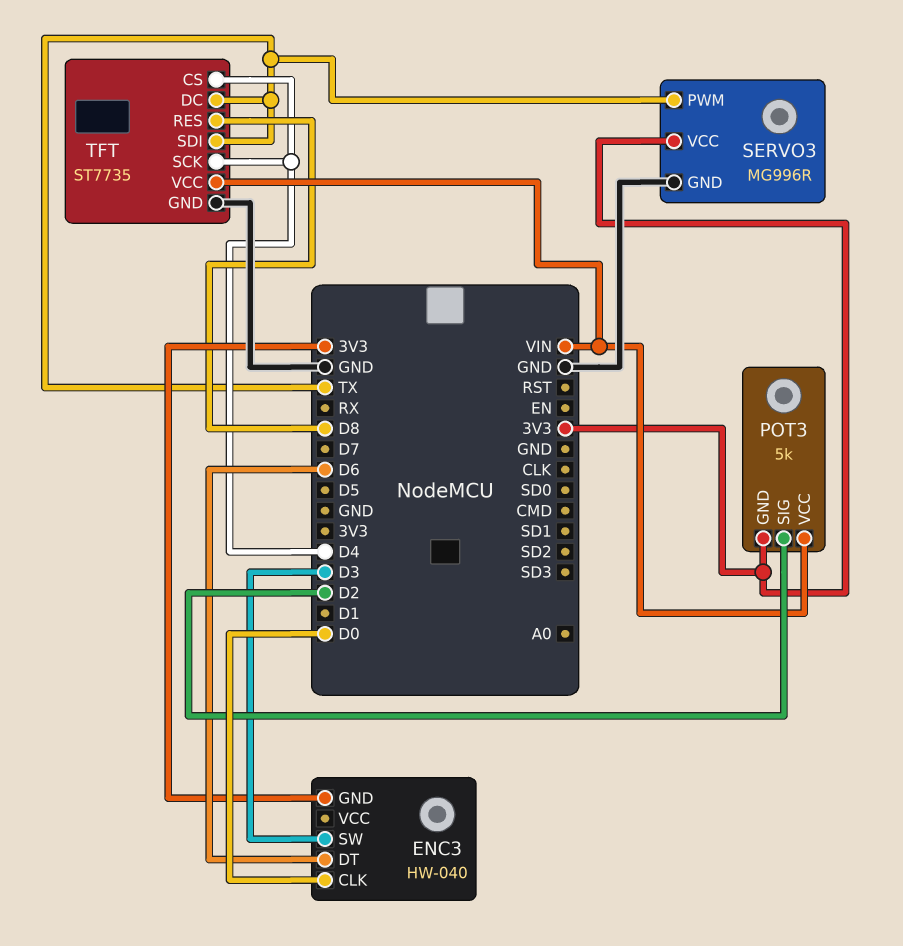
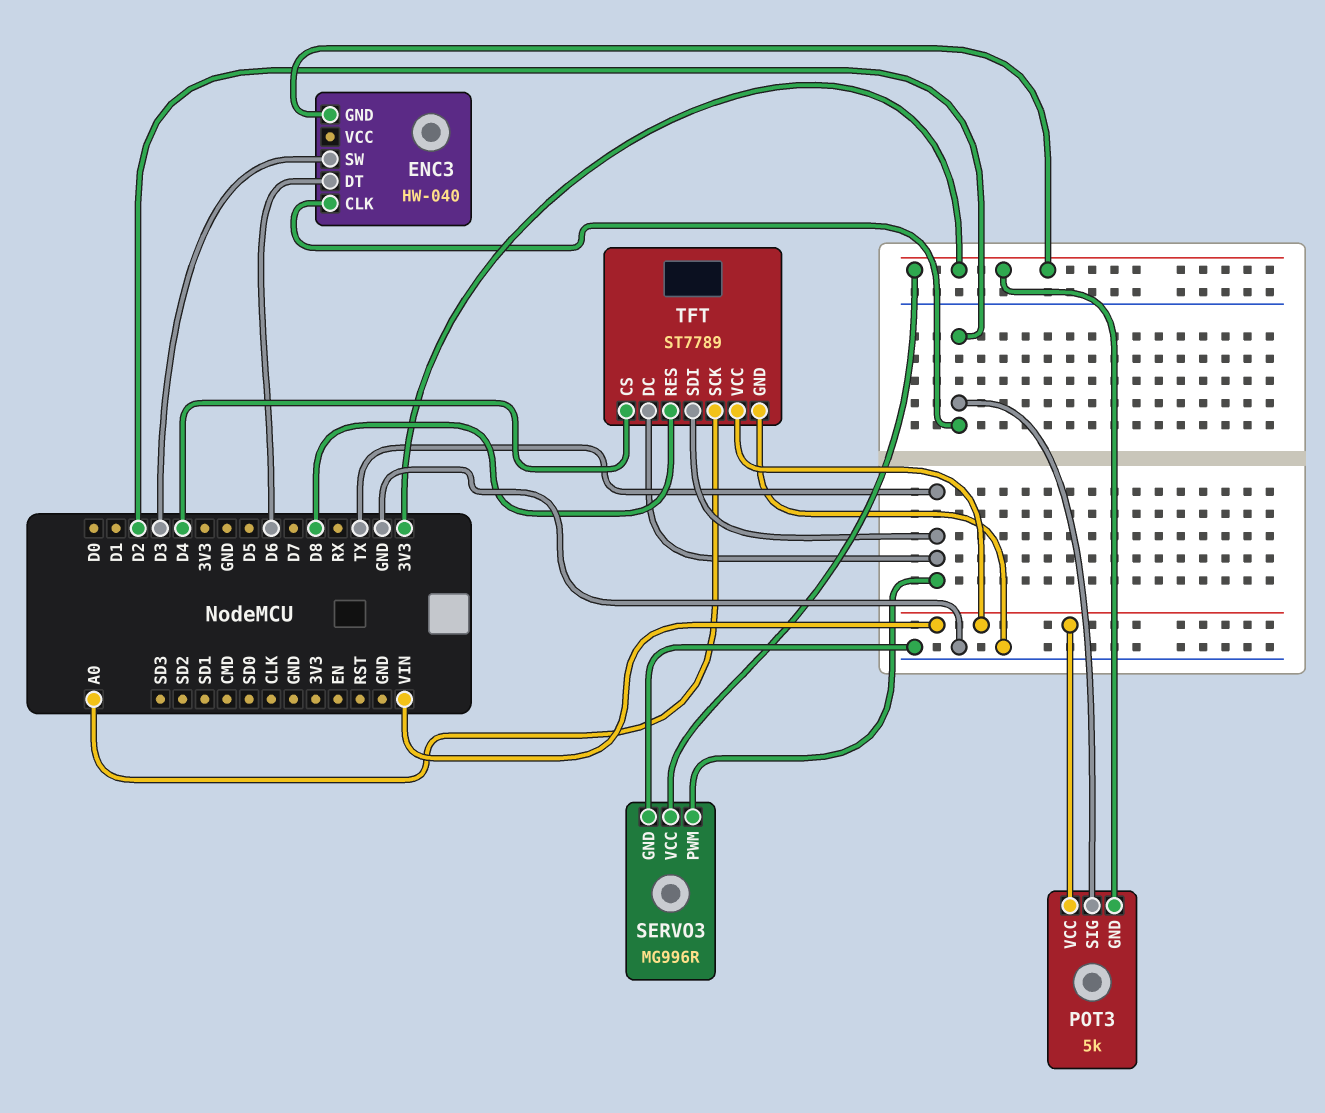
ENC3 pin CLK: D0 -> D2
TFT: ST7735 -> ST7789
TFT pin SCK: D4 -> A0

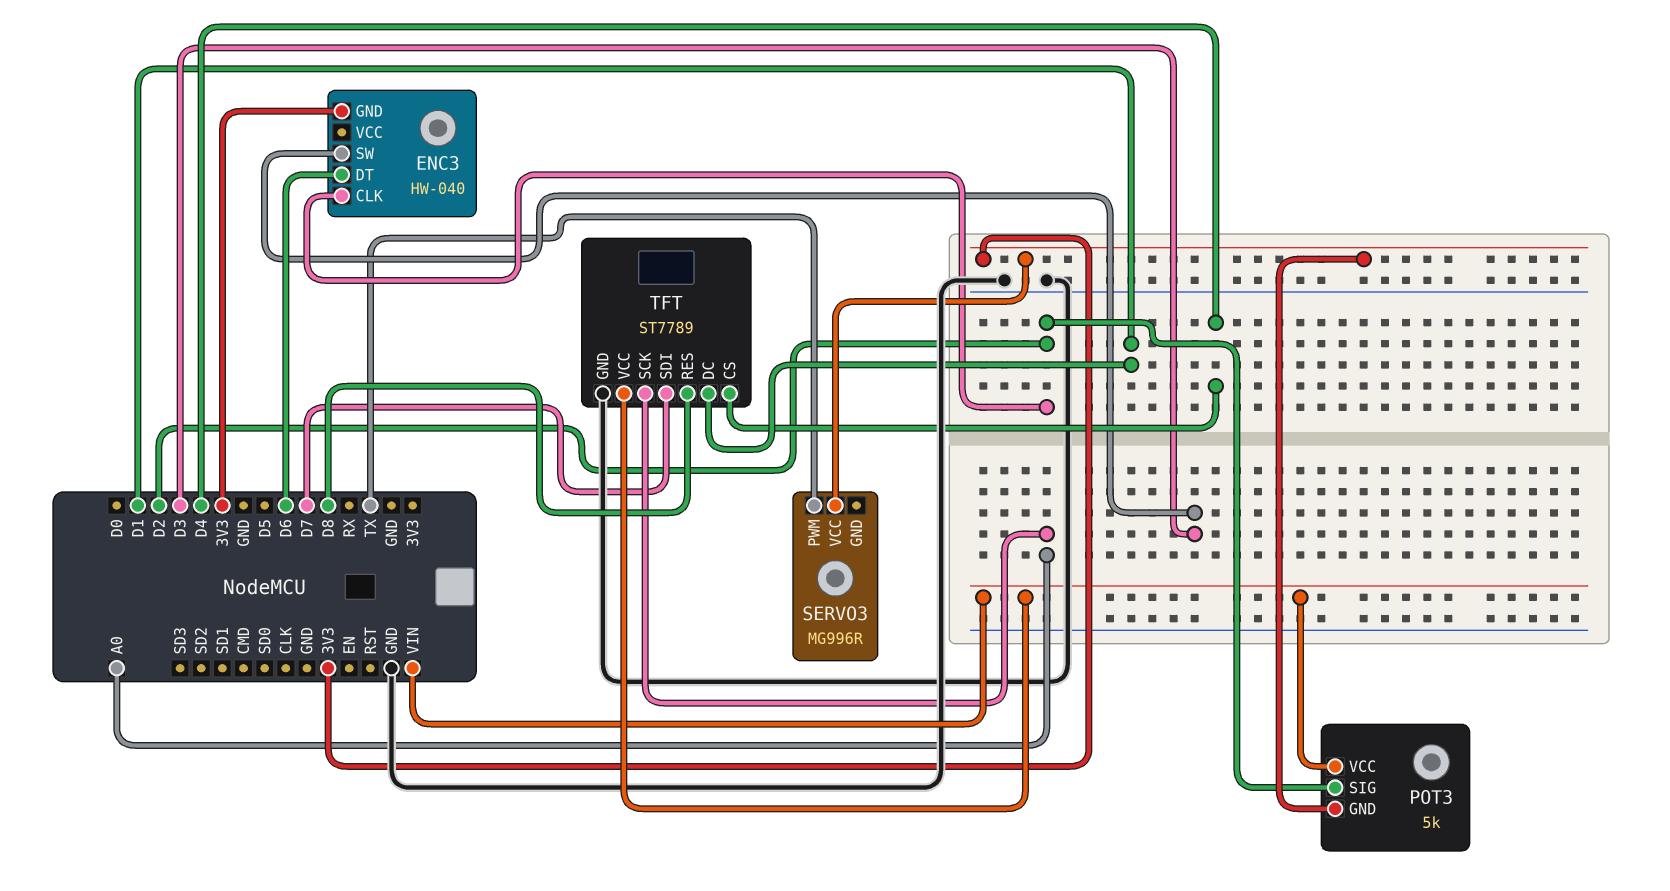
SERVO3 pin GND: GND -> none
TFT pin DC: TX -> D1
TFT pin SDI: TX -> D7

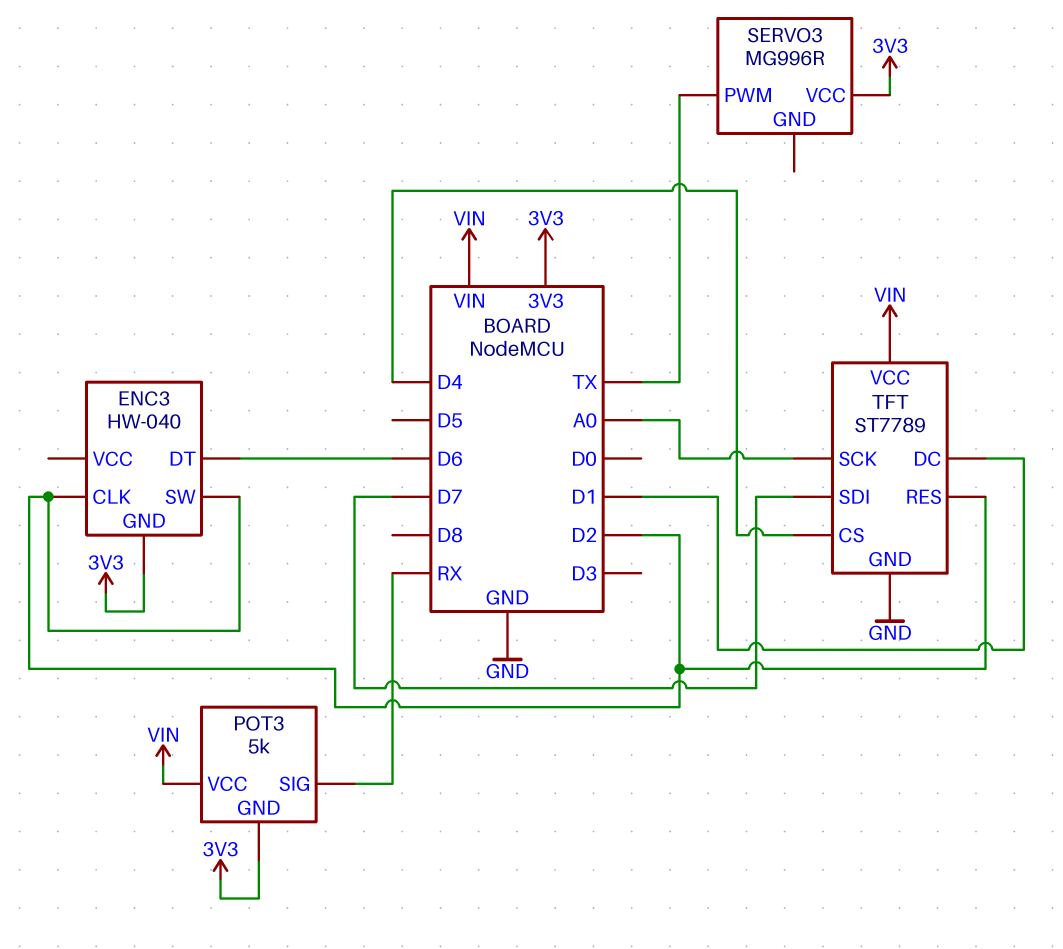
ENC3 pin SW: D3 -> D2
POT3 pin SIG: D2 -> RX
TFT pin RES: D8 -> D2

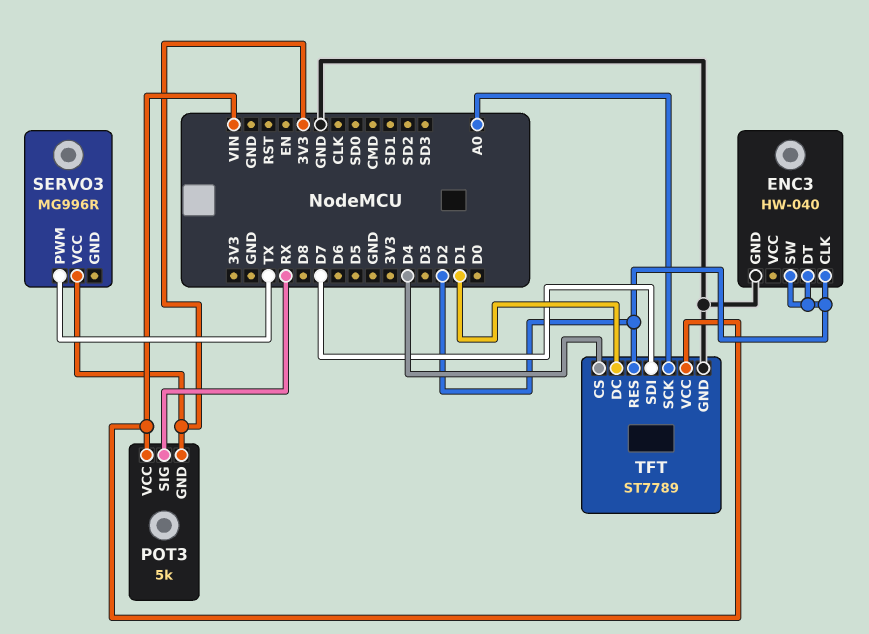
ENC3 pin DT: D6 -> D2
ENC3 pin GND: 3V3 -> GND

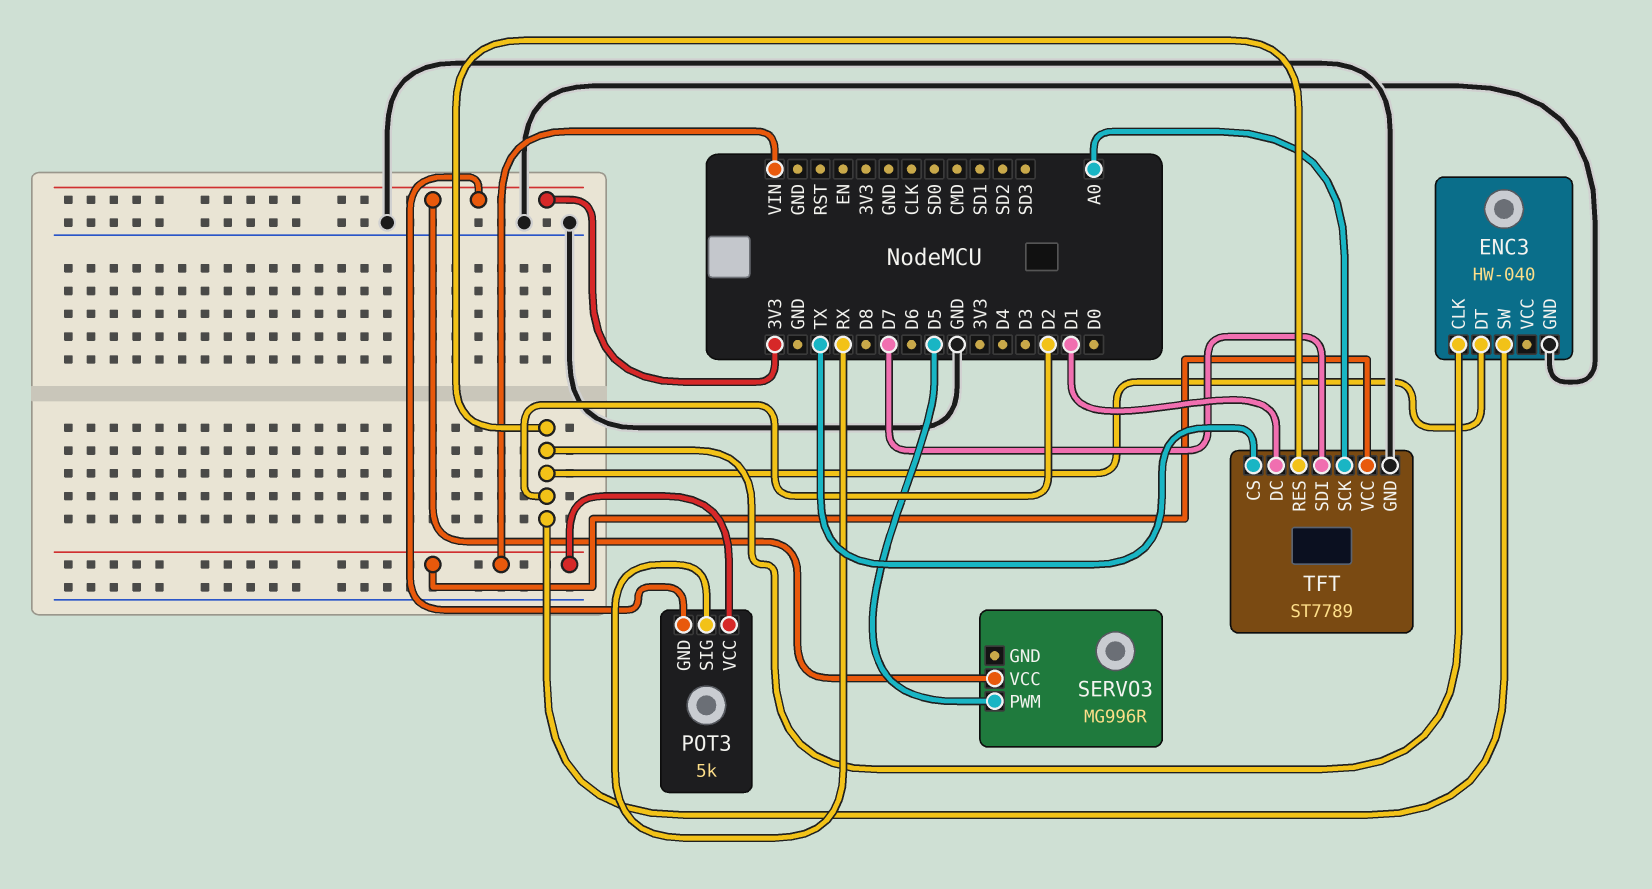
SERVO3 pin PWM: TX -> D5
TFT pin CS: D4 -> TX

